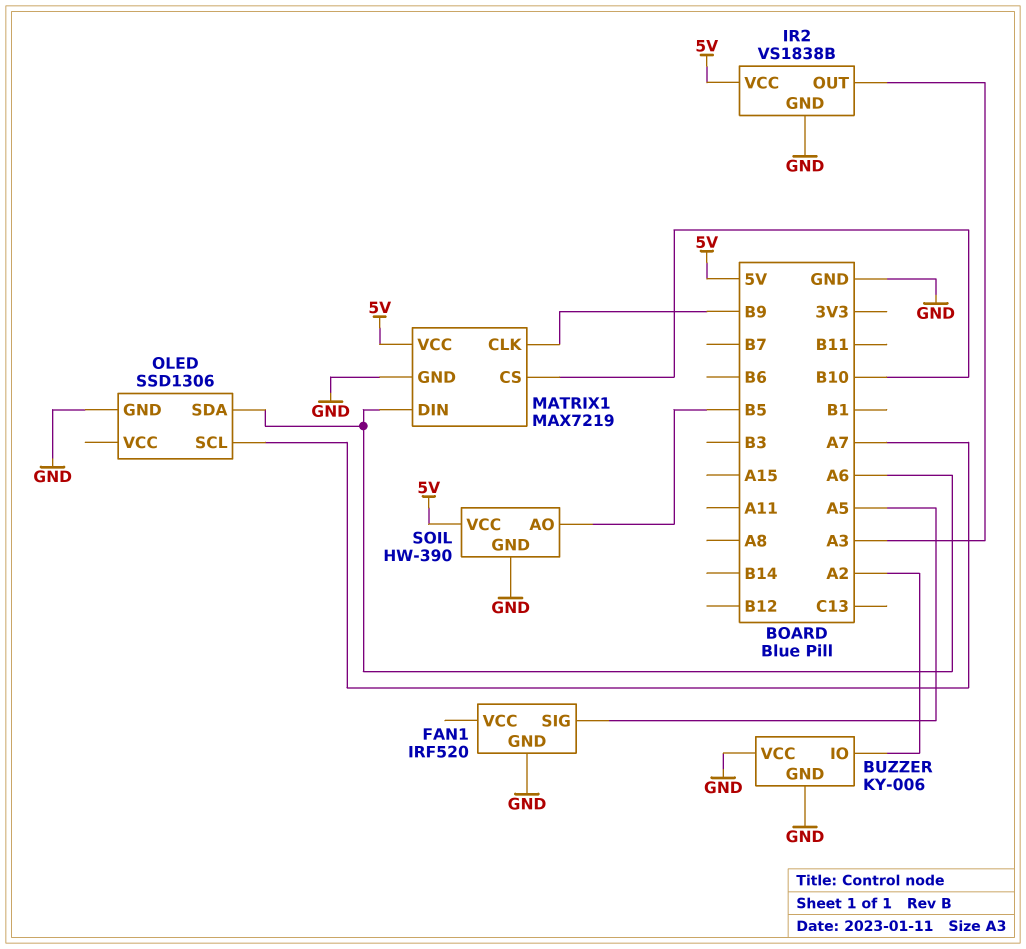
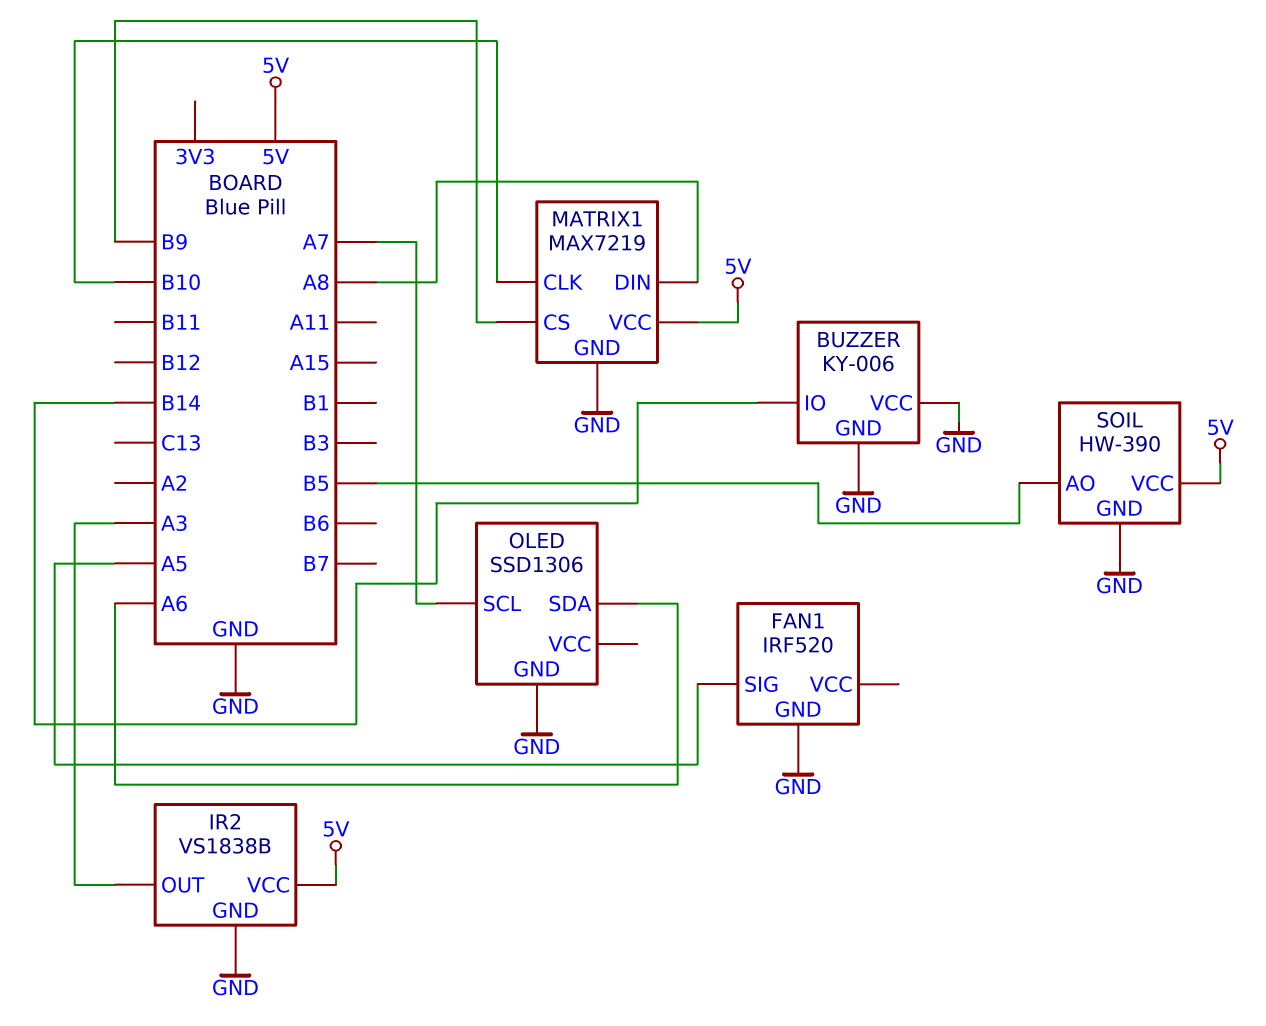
BUZZER pin IO: A2 -> B14
MATRIX1 pin CLK: B9 -> B10
MATRIX1 pin CS: B10 -> B9
MATRIX1 pin DIN: A6 -> A8

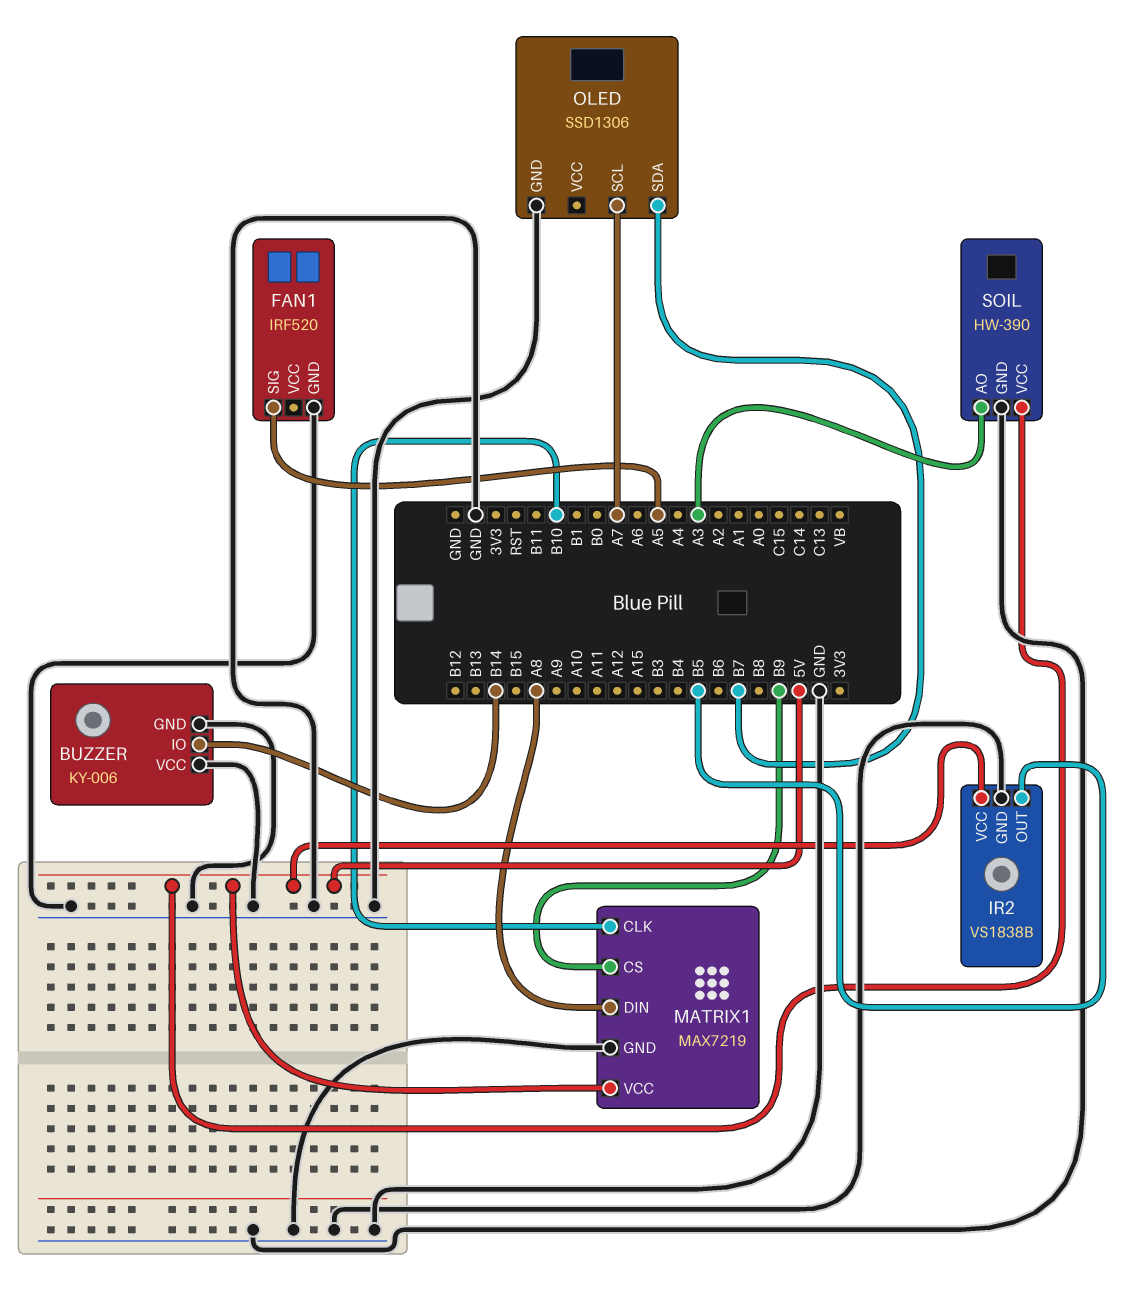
IR2 pin OUT: A3 -> B5
OLED pin SDA: A6 -> B7
SOIL pin AO: B5 -> A3

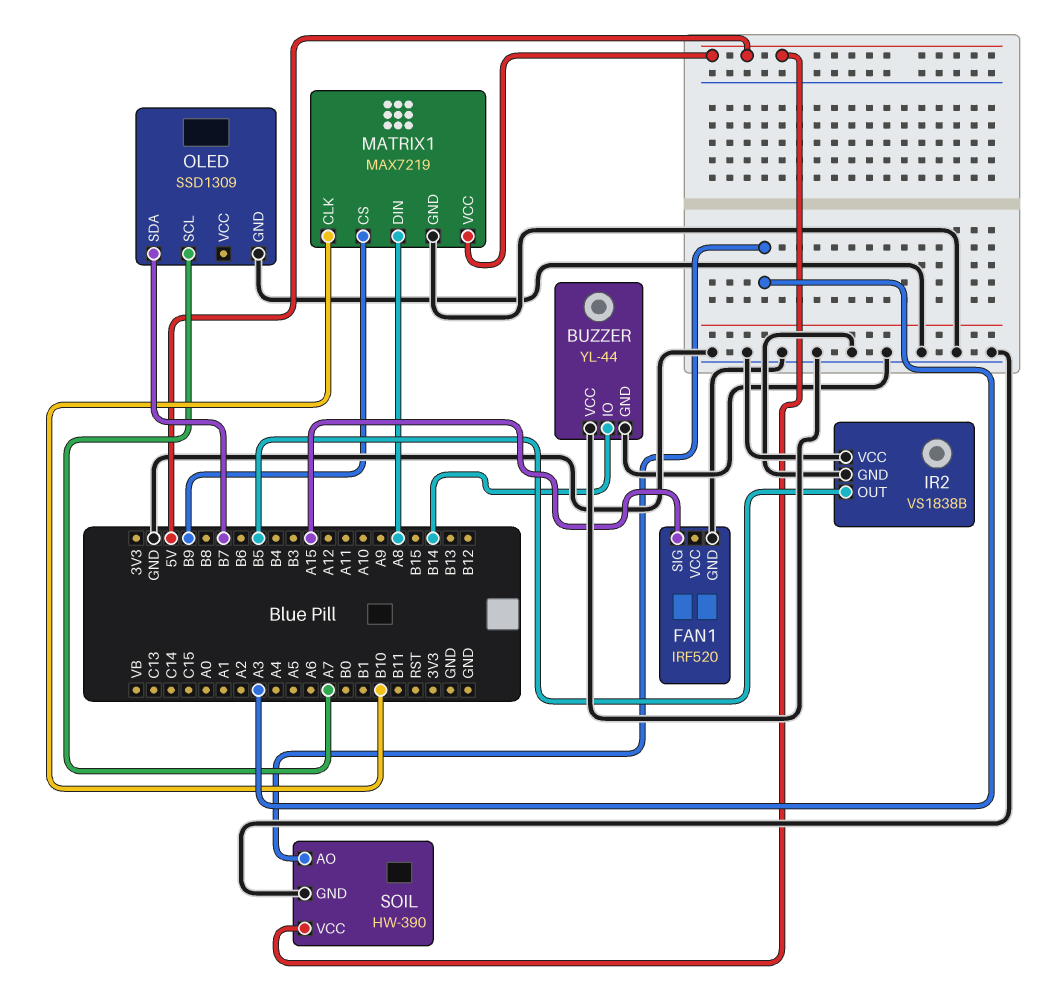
BUZZER: KY-006 -> YL-44
FAN1 pin SIG: A5 -> A15
IR2 pin VCC: 5V -> GND
OLED: SSD1306 -> SSD1309

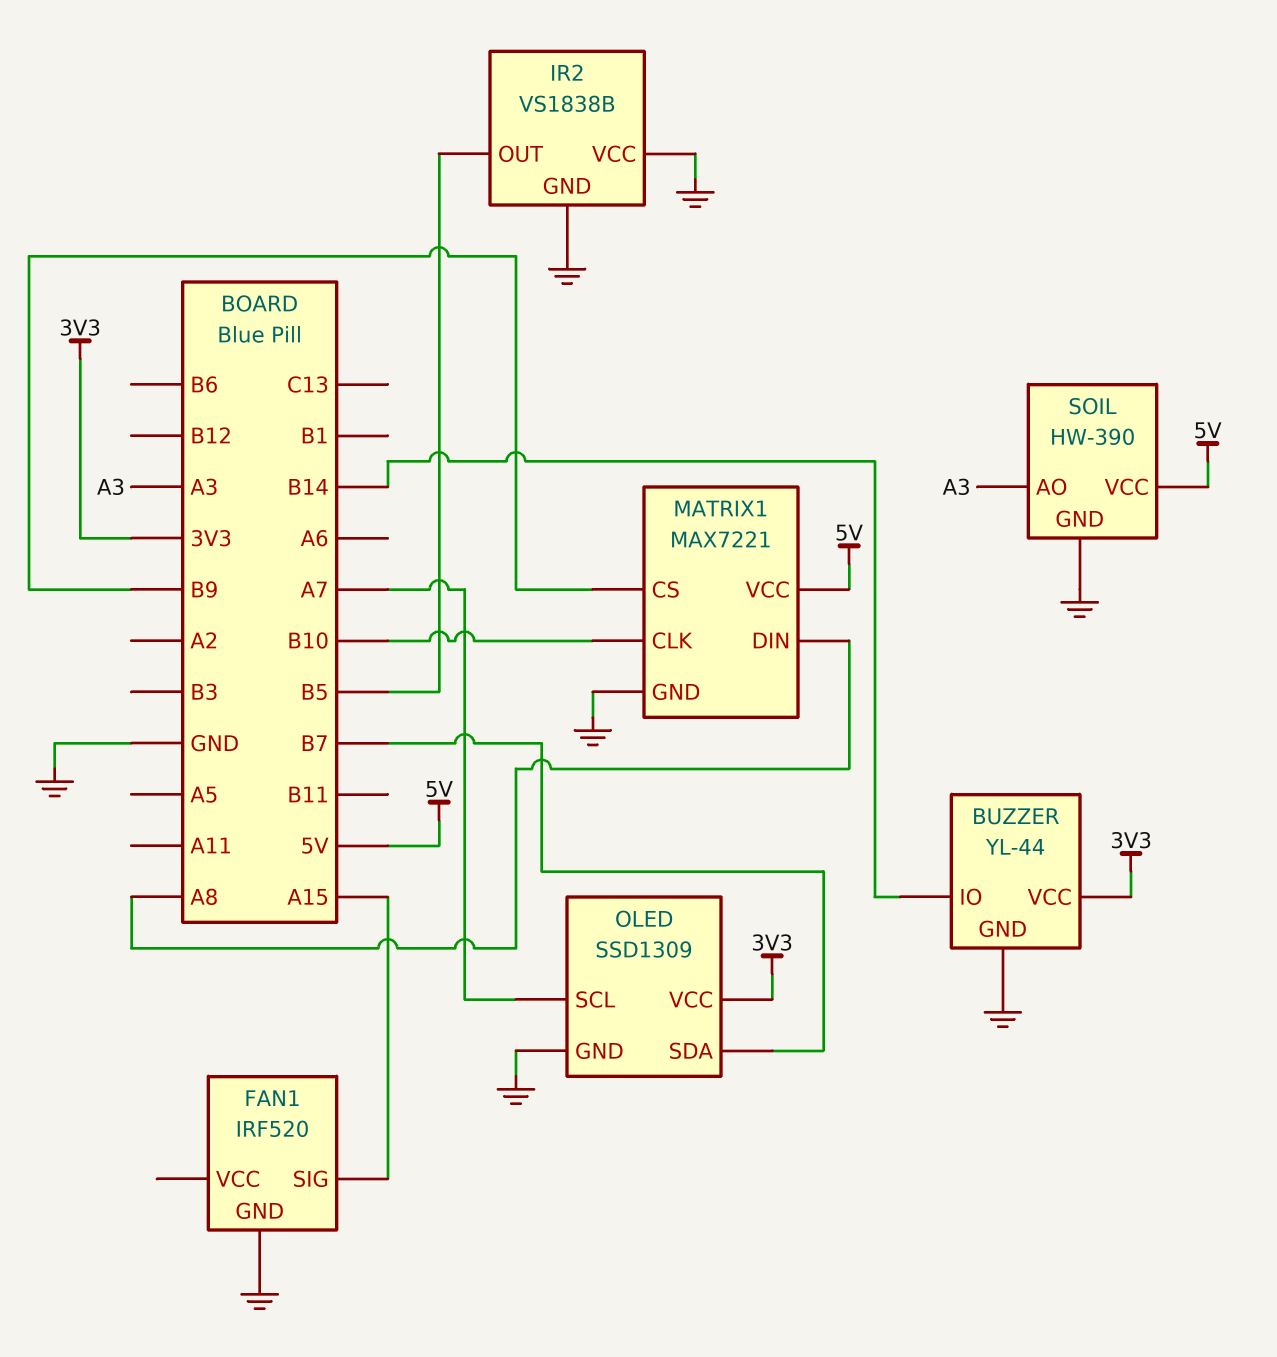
BUZZER pin VCC: GND -> 3V3
MATRIX1: MAX7219 -> MAX7221
OLED pin VCC: none -> 3V3

